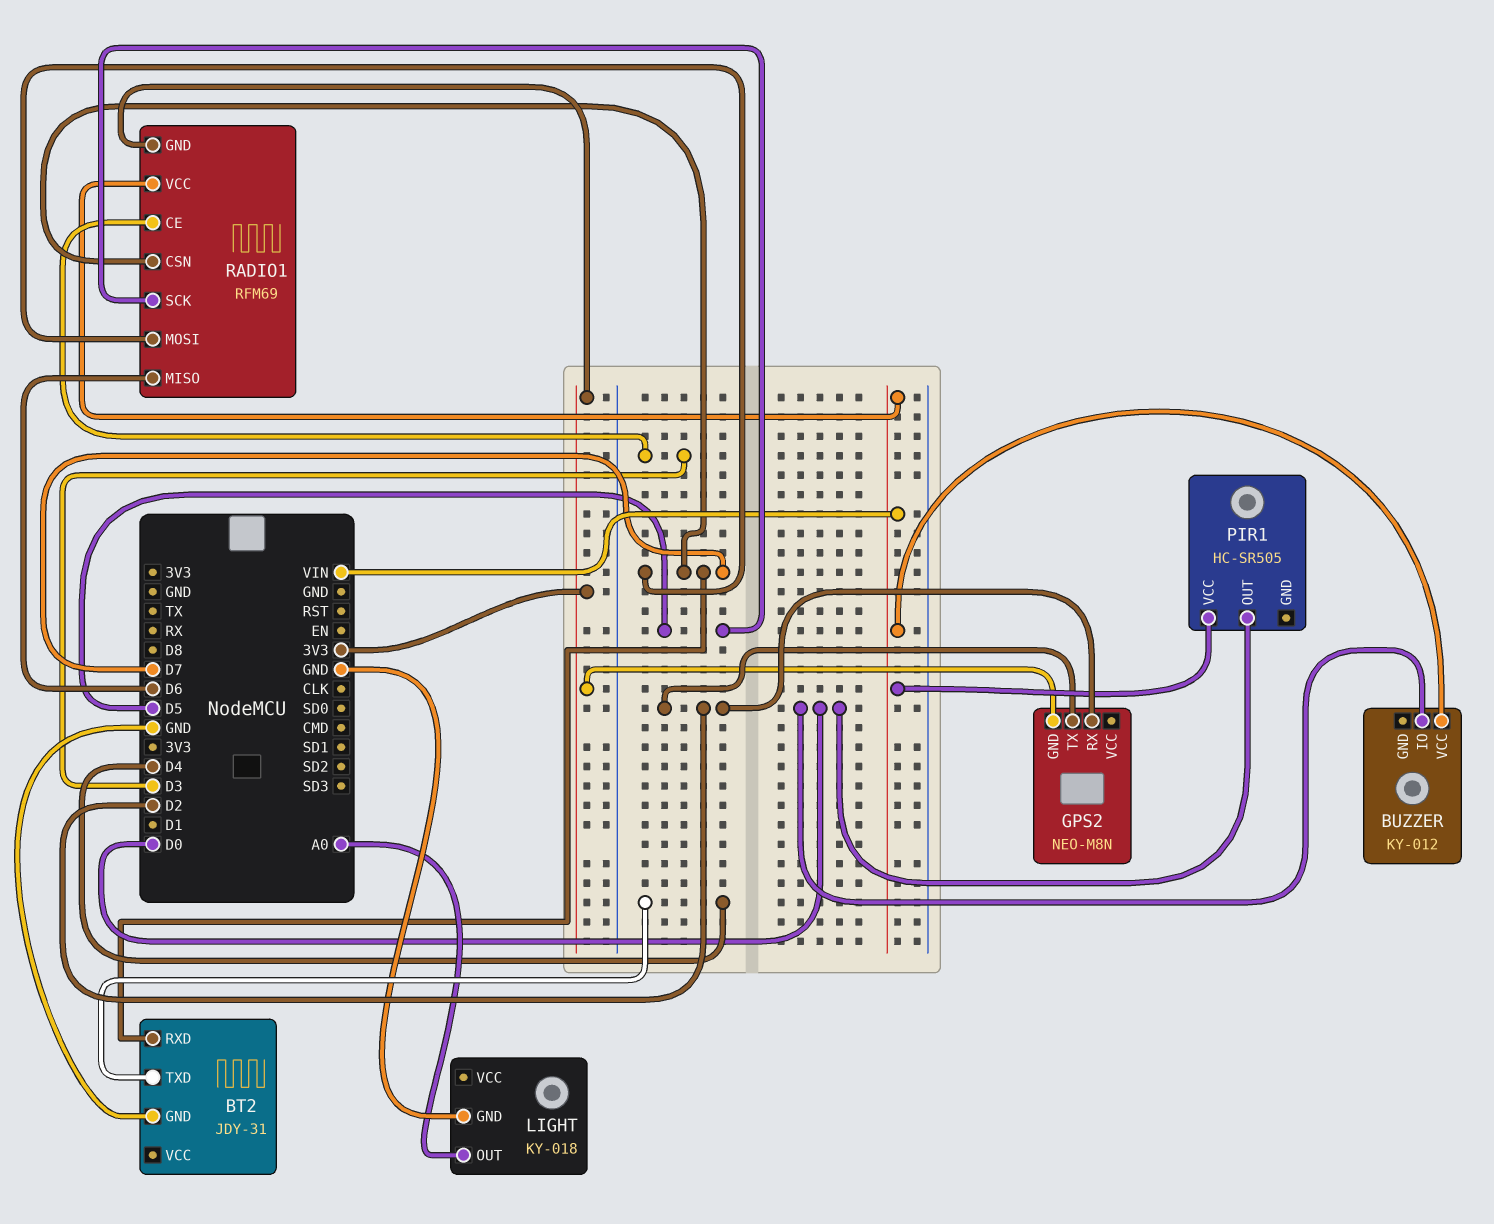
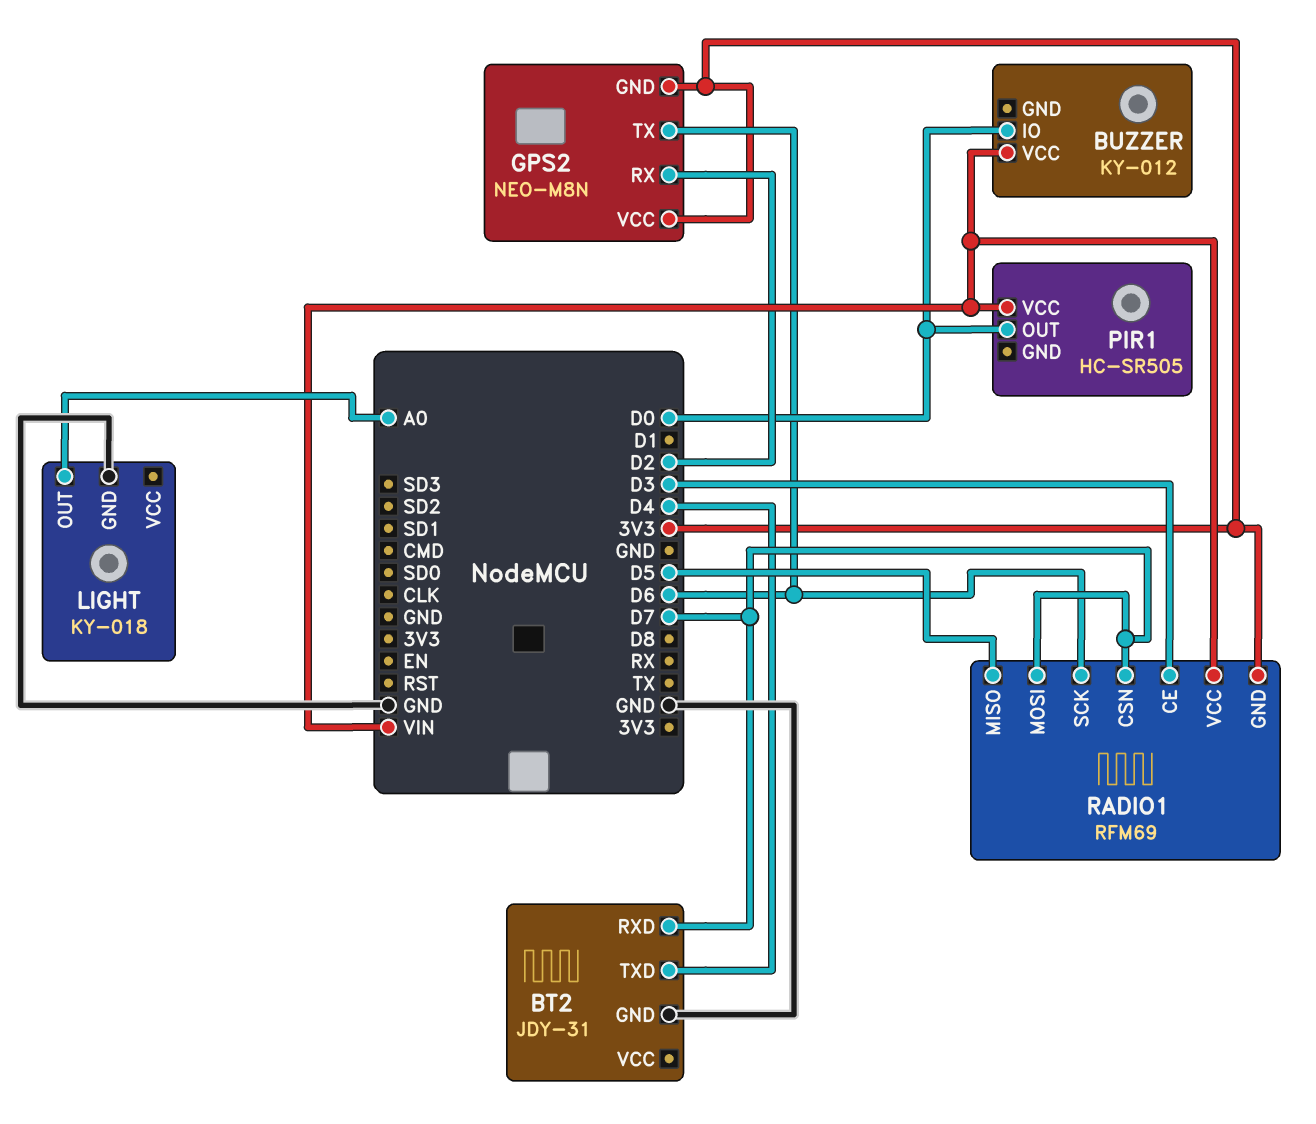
GPS2 pin TX: D2 -> D6
GPS2 pin VCC: none -> 3V3
RADIO1 pin MISO: D6 -> D5
RADIO1 pin SCK: D5 -> D6

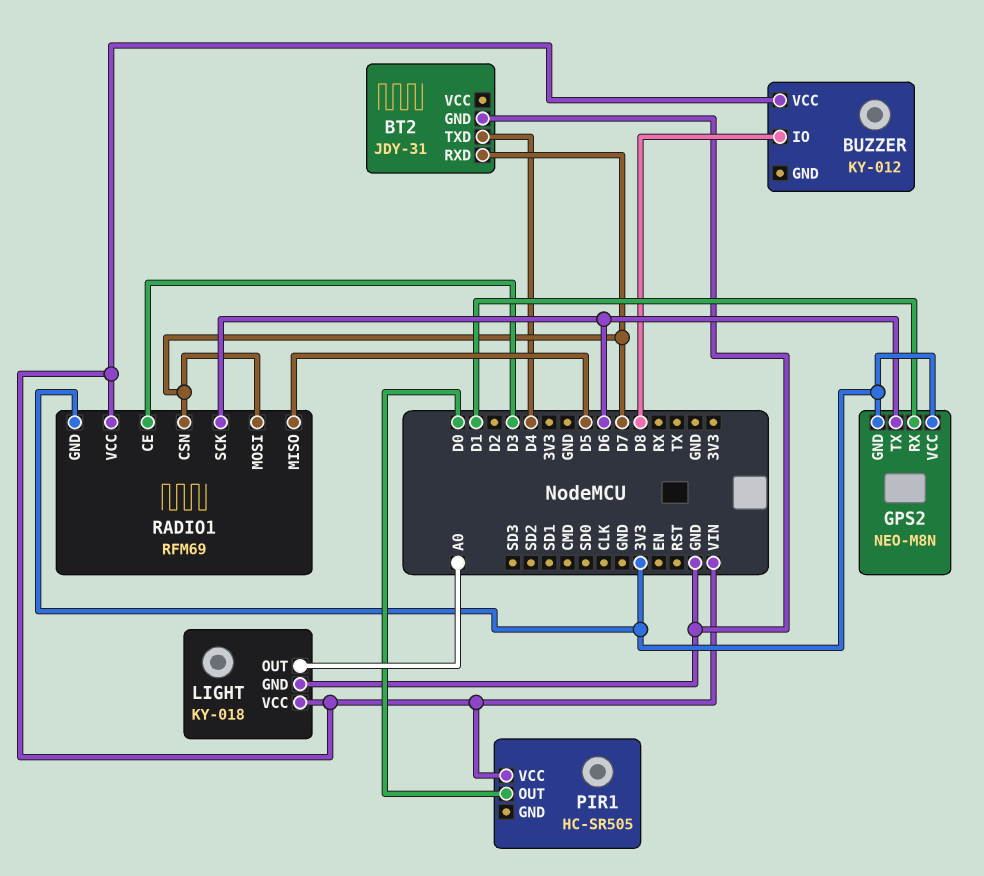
BUZZER pin IO: D0 -> D8
GPS2 pin RX: D2 -> D1
LIGHT pin VCC: none -> VIN

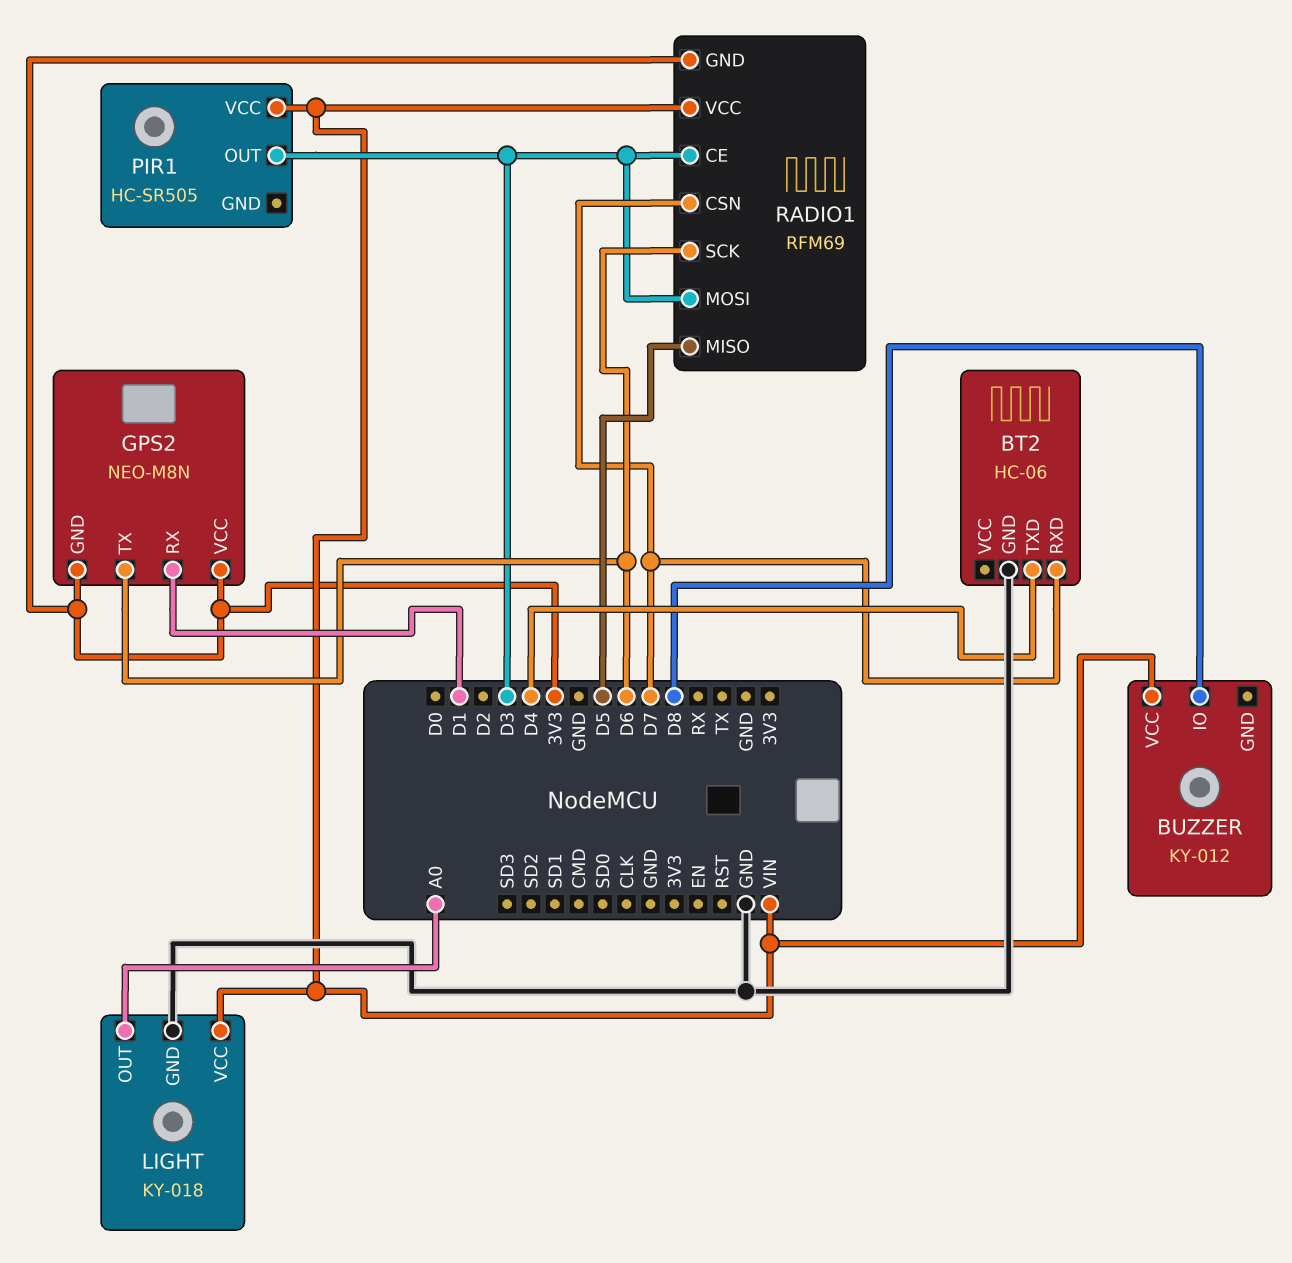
BT2: JDY-31 -> HC-06
PIR1 pin OUT: D0 -> D3
RADIO1 pin MOSI: D7 -> D3

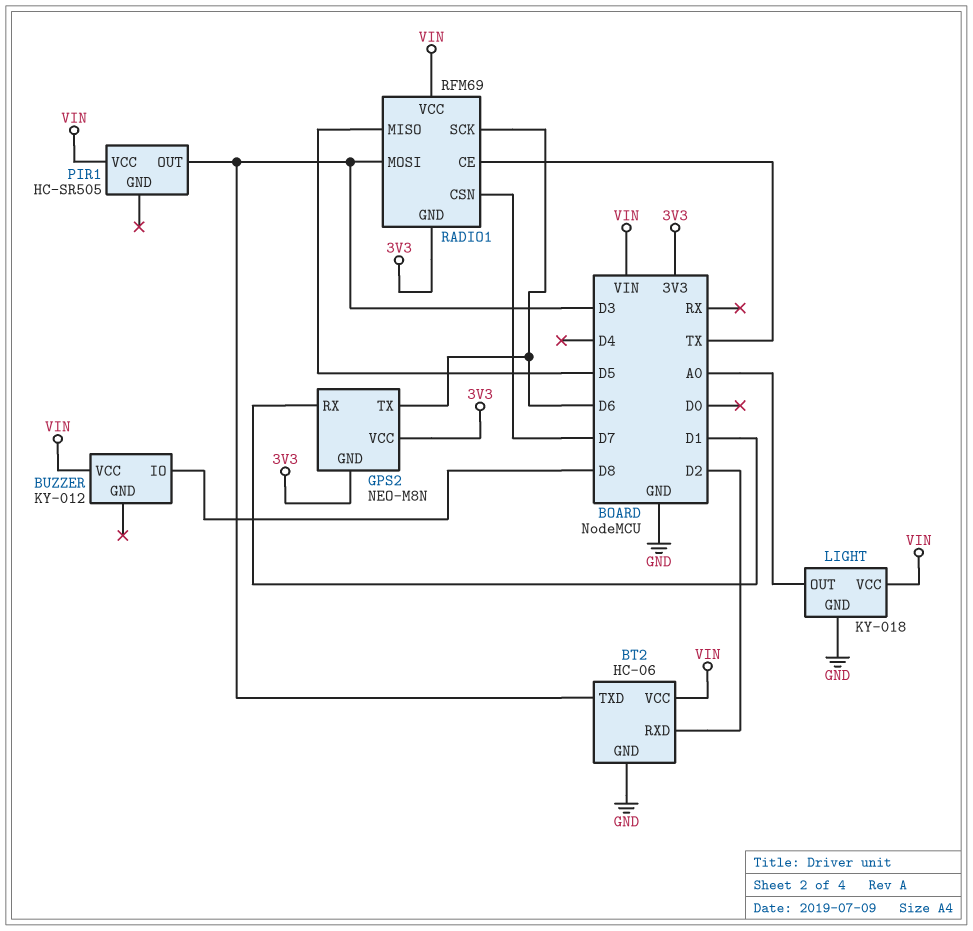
BT2 pin RXD: D7 -> D2
BT2 pin TXD: D4 -> D3
BT2 pin VCC: none -> VIN
RADIO1 pin CE: D3 -> TX

